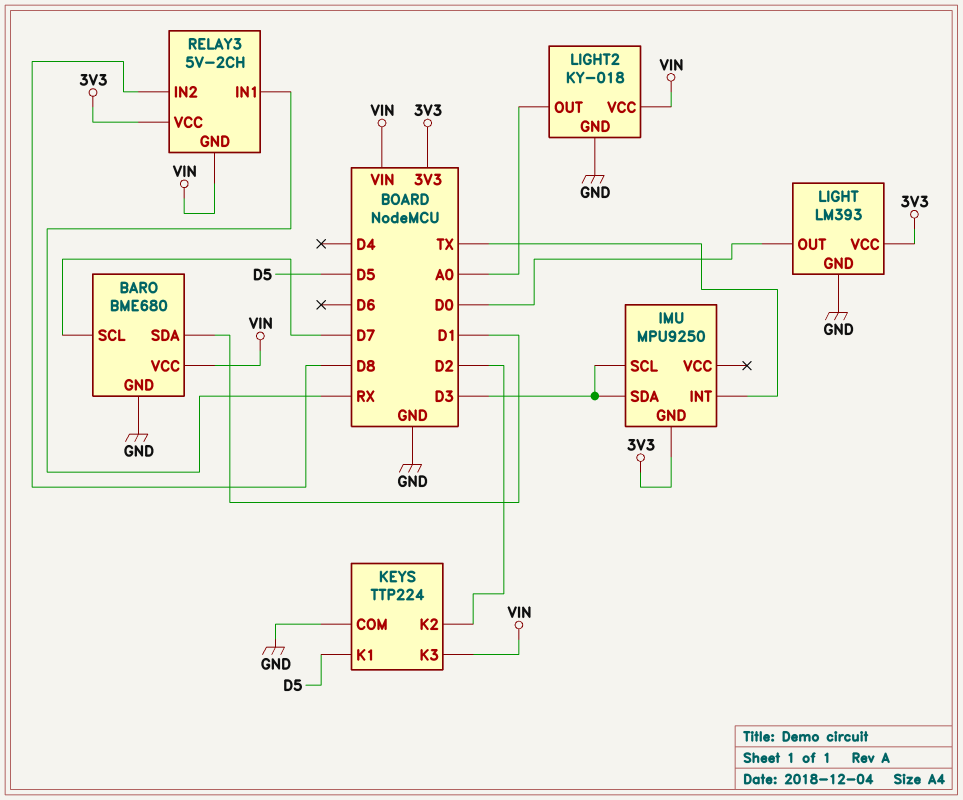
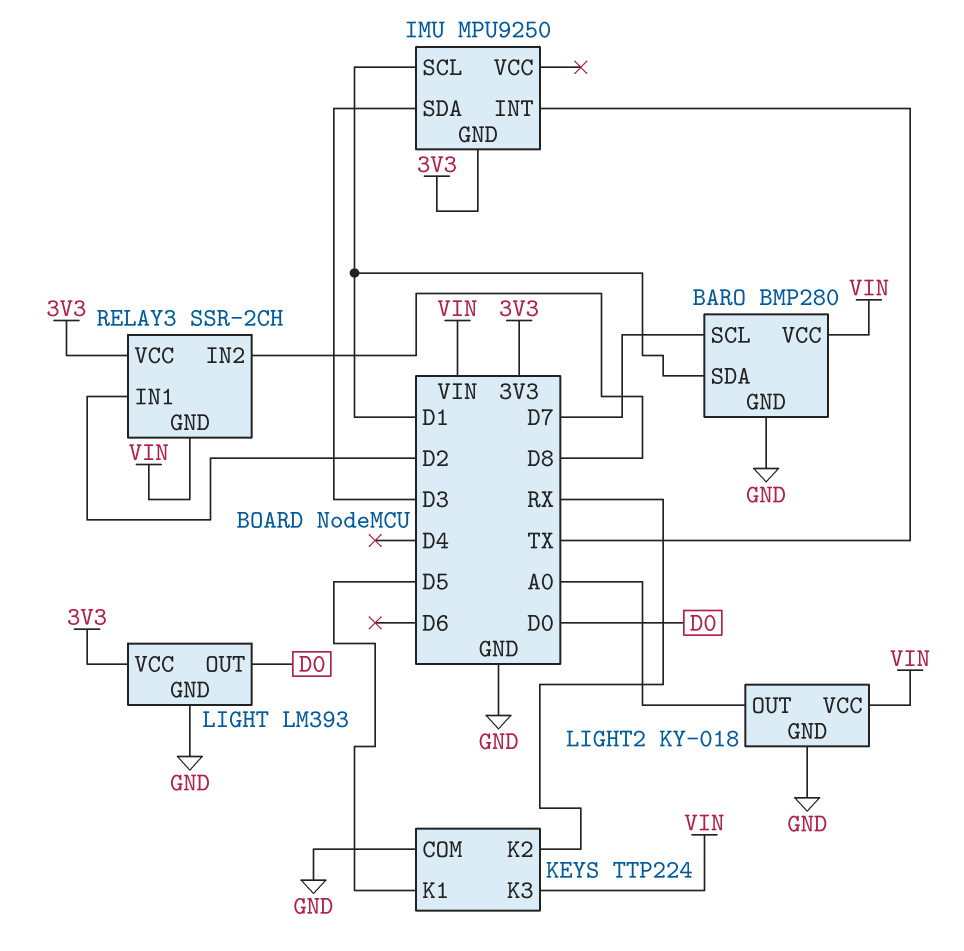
BARO: BME680 -> BMP280
IMU pin SCL: D3 -> D1
KEYS pin K2: D2 -> RX
RELAY3: 5V-2CH -> SSR-2CH
RELAY3 pin IN1: RX -> D2

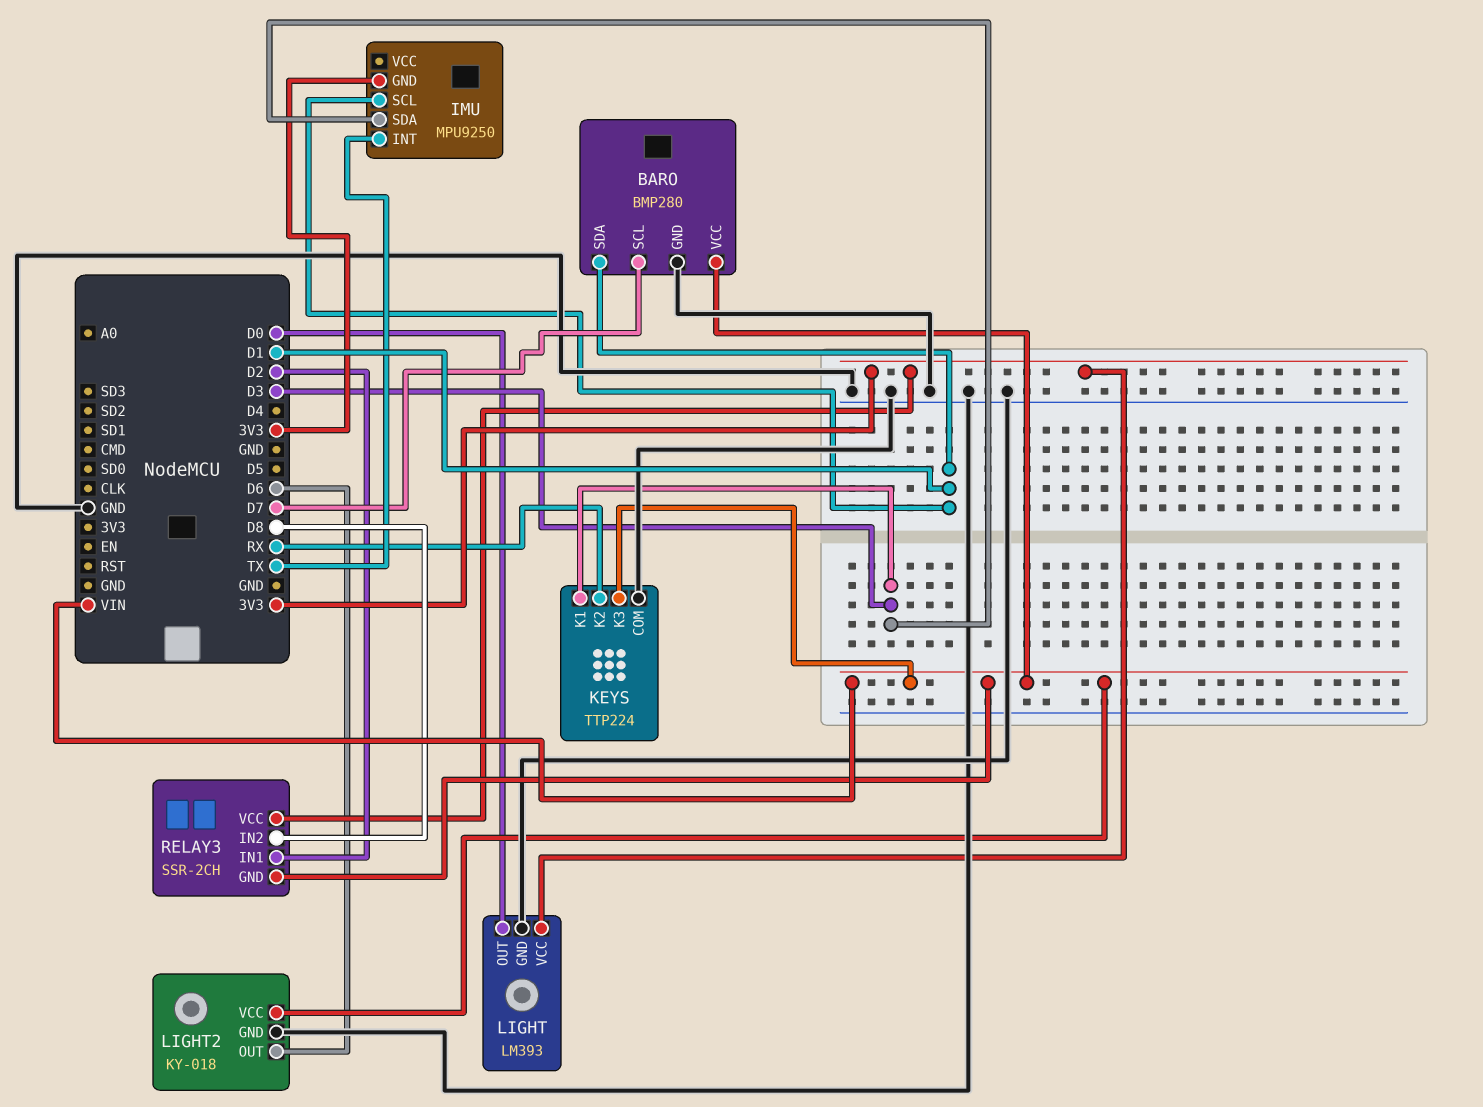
KEYS pin K1: D5 -> D3
LIGHT2 pin OUT: A0 -> D6

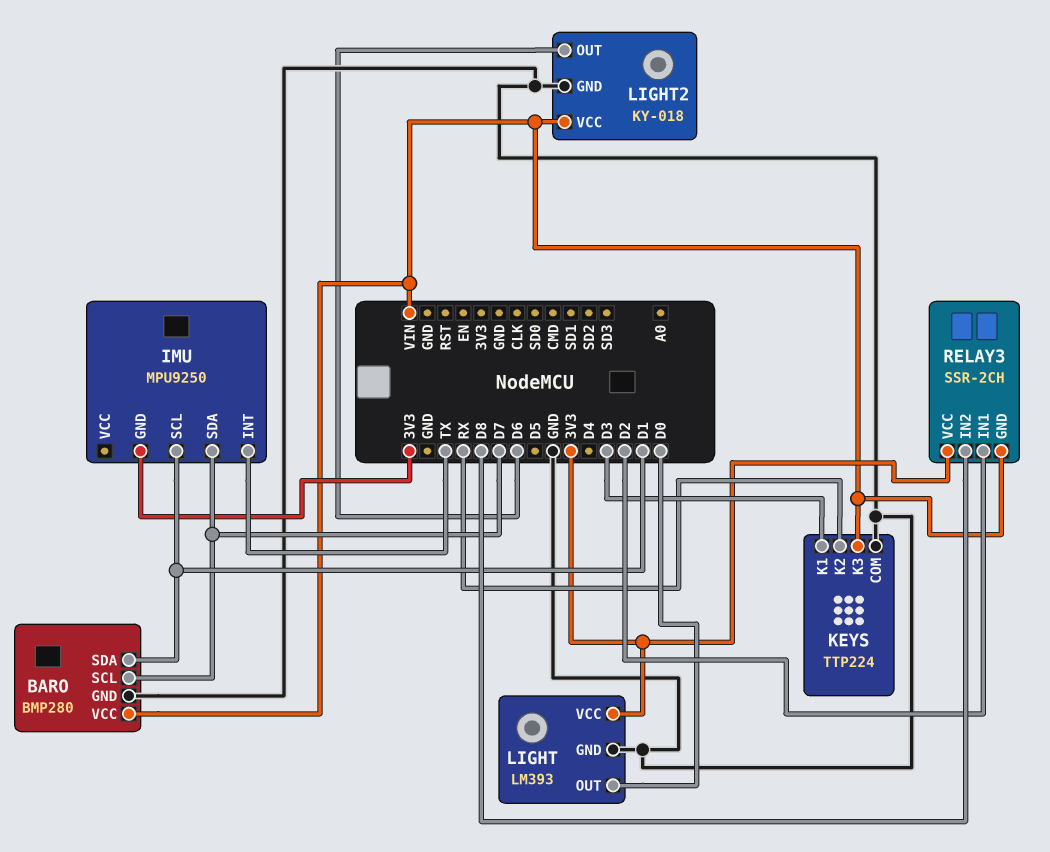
IMU pin SDA: D3 -> D7

